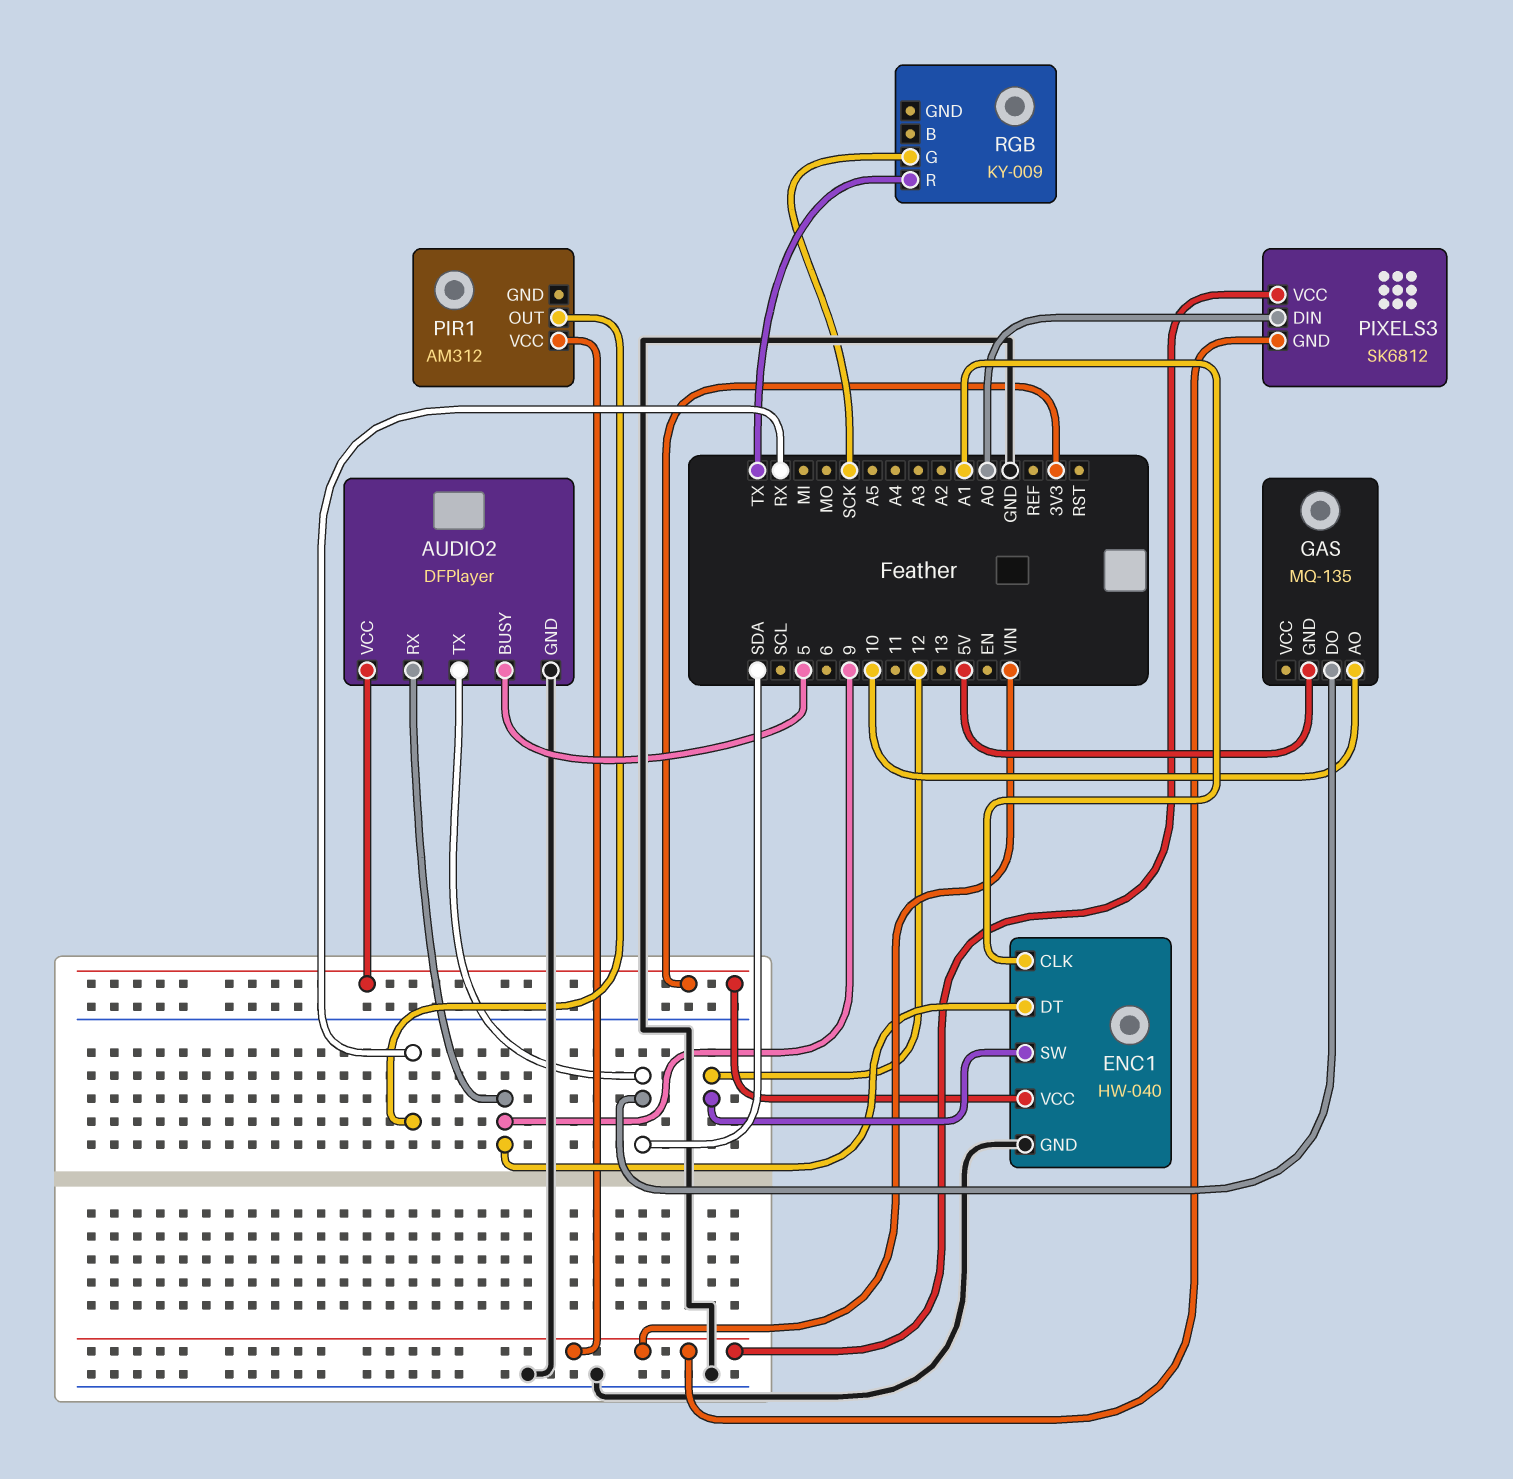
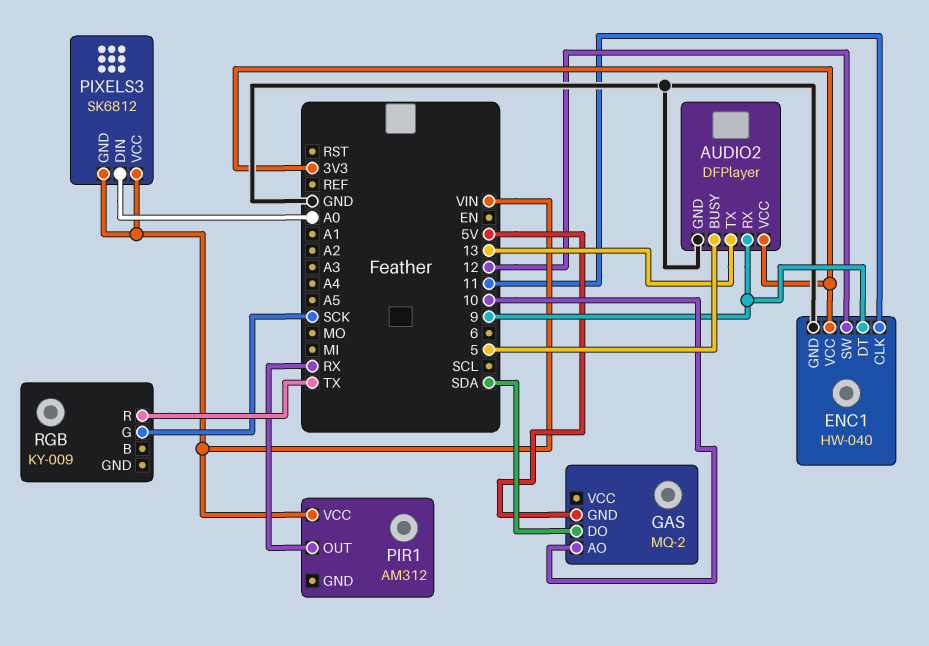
AUDIO2 pin TX: SDA -> 13
ENC1 pin CLK: A1 -> 11
GAS: MQ-135 -> MQ-2

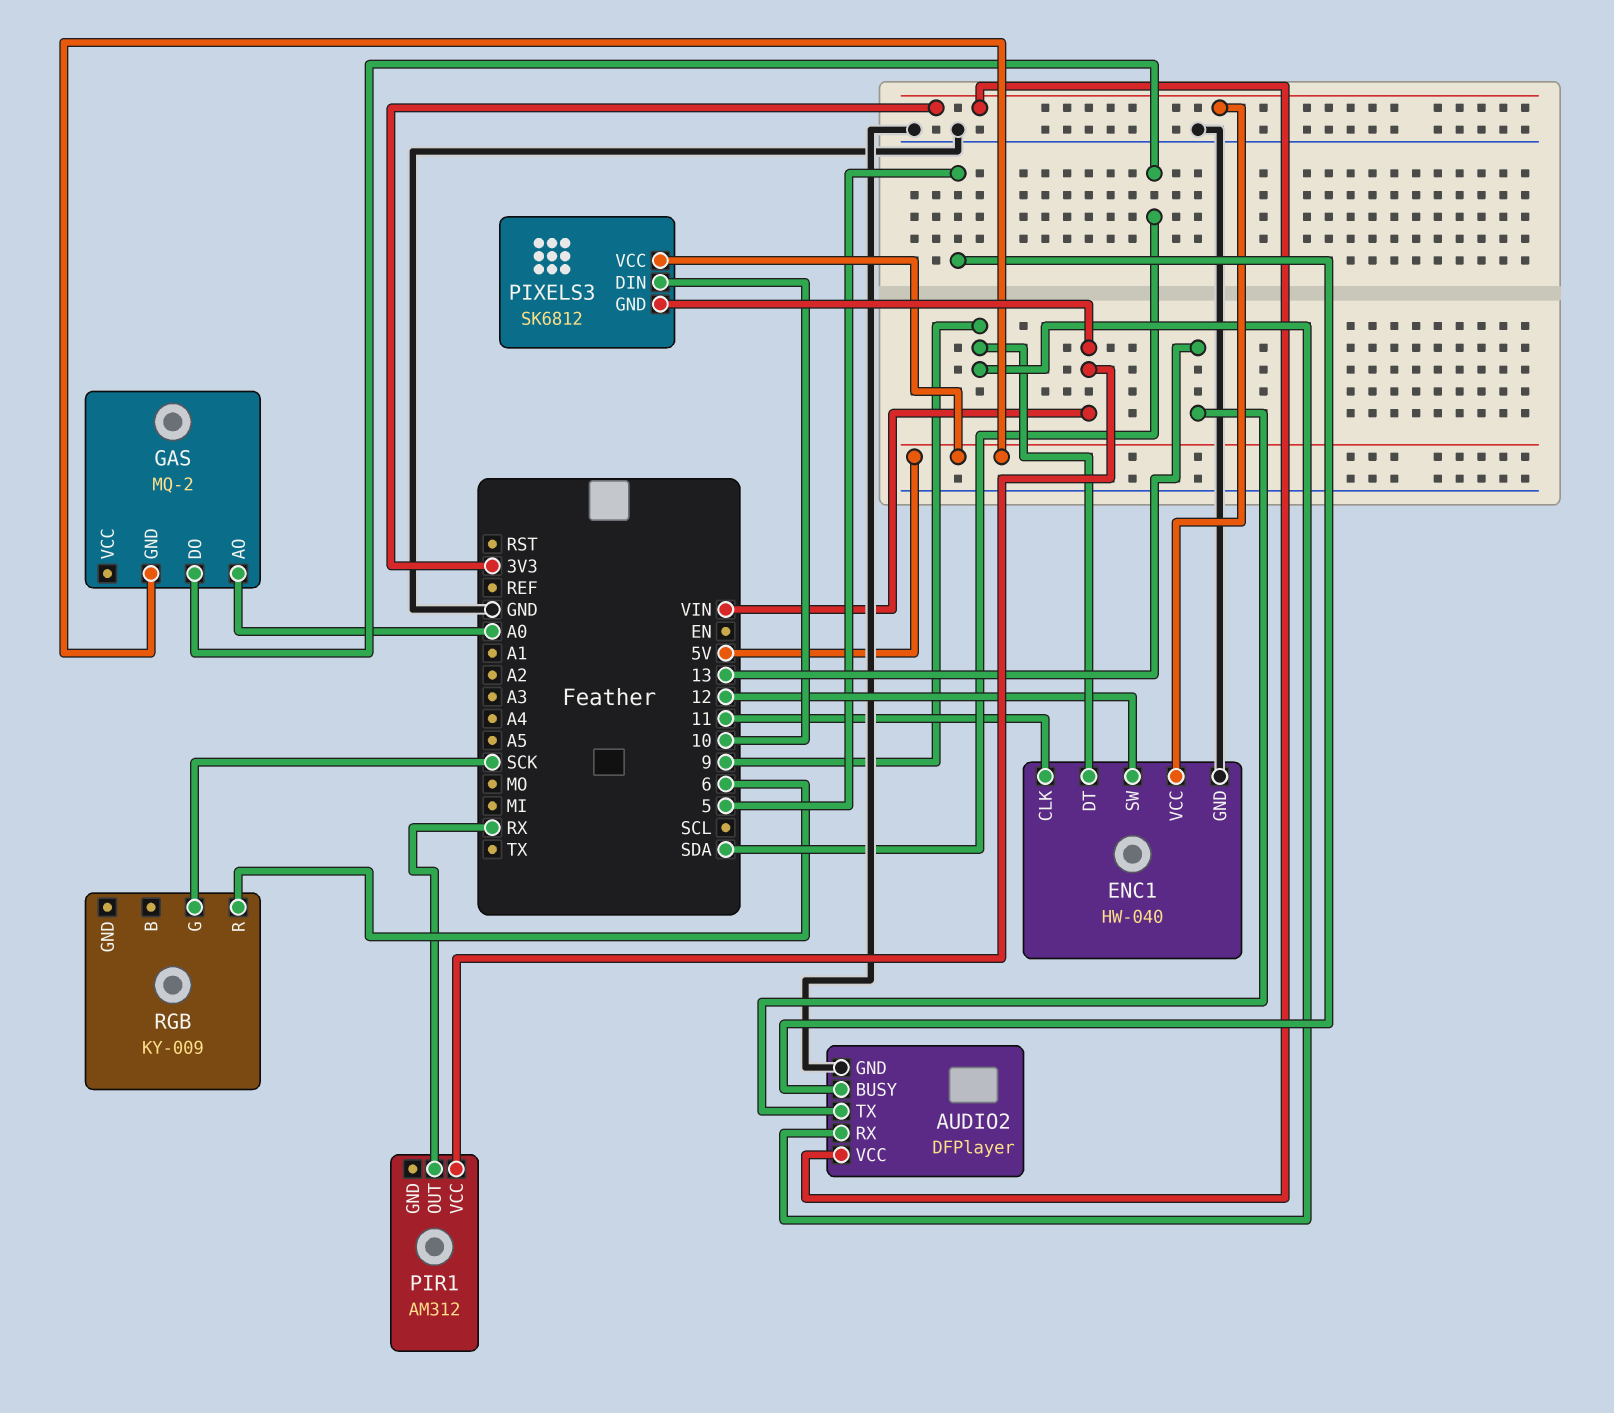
GAS pin AO: 10 -> A0
PIXELS3 pin DIN: A0 -> 10
PIXELS3 pin VCC: VIN -> 5V
RGB pin R: TX -> 6

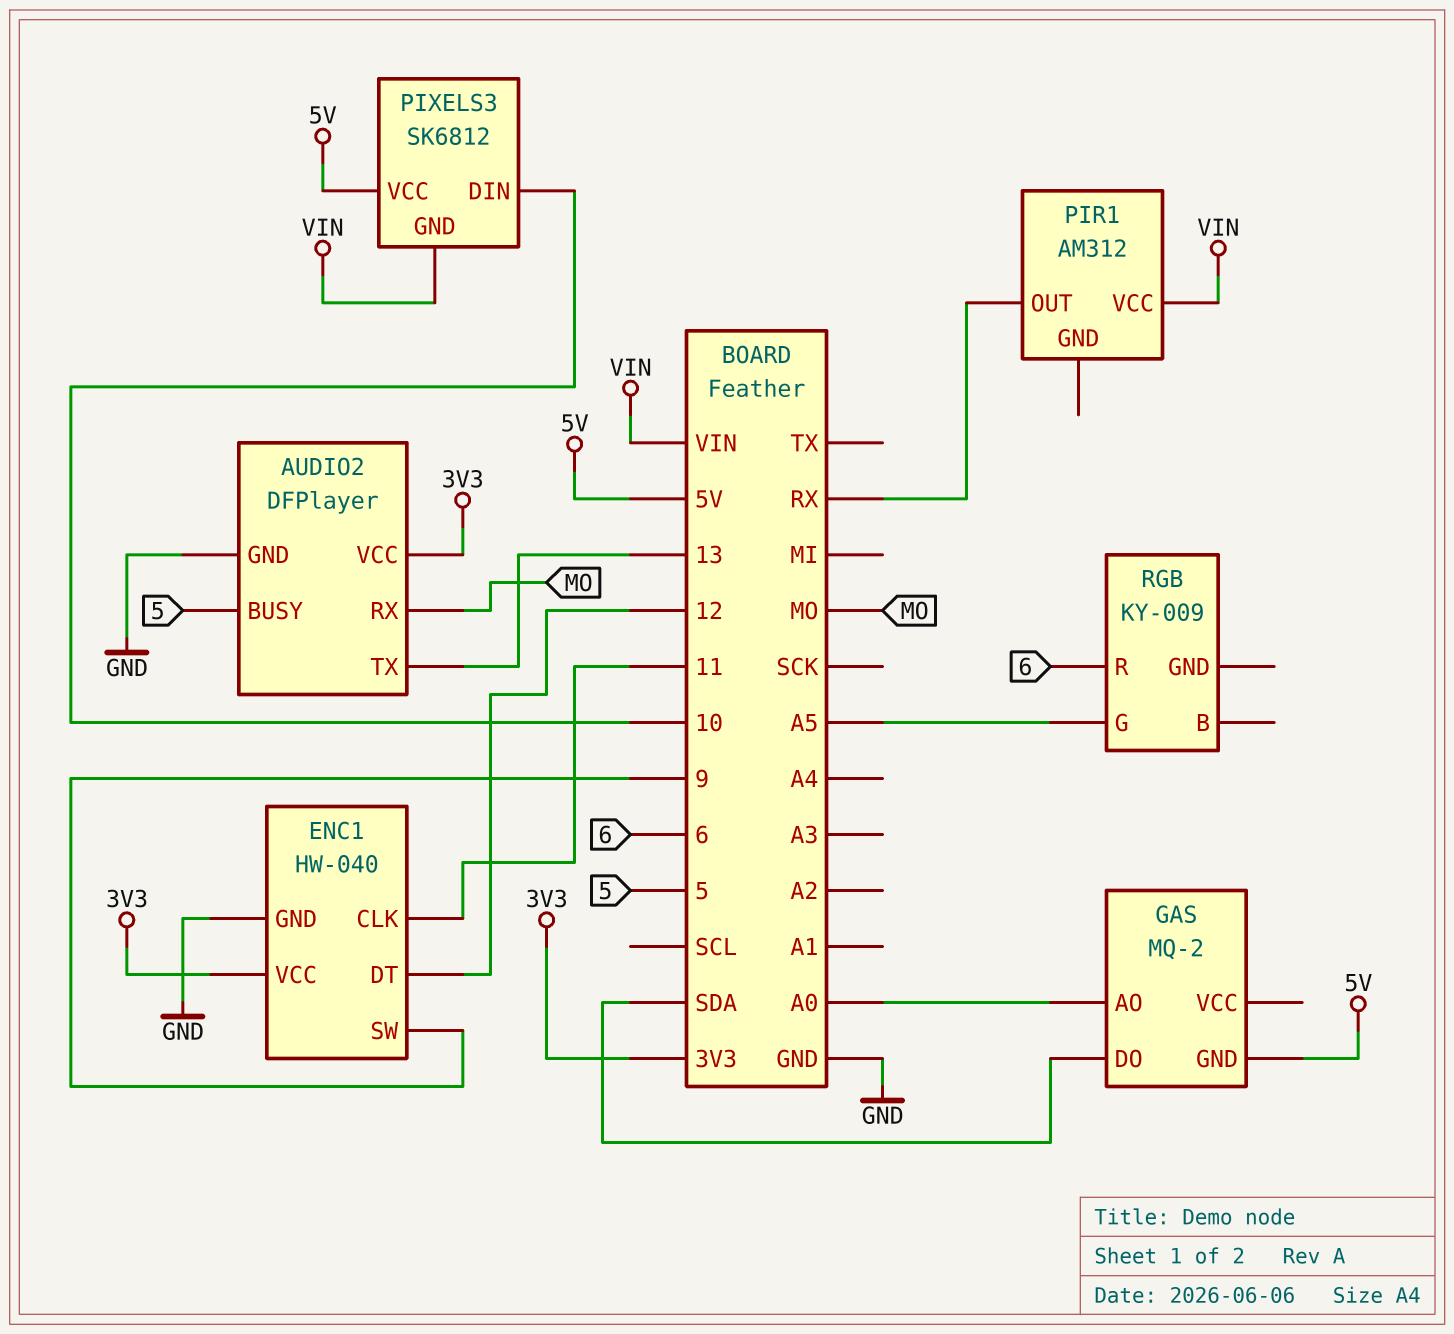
AUDIO2 pin RX: 9 -> MO
ENC1 pin DT: 9 -> 12
ENC1 pin SW: 12 -> 9
RGB pin G: SCK -> A5

